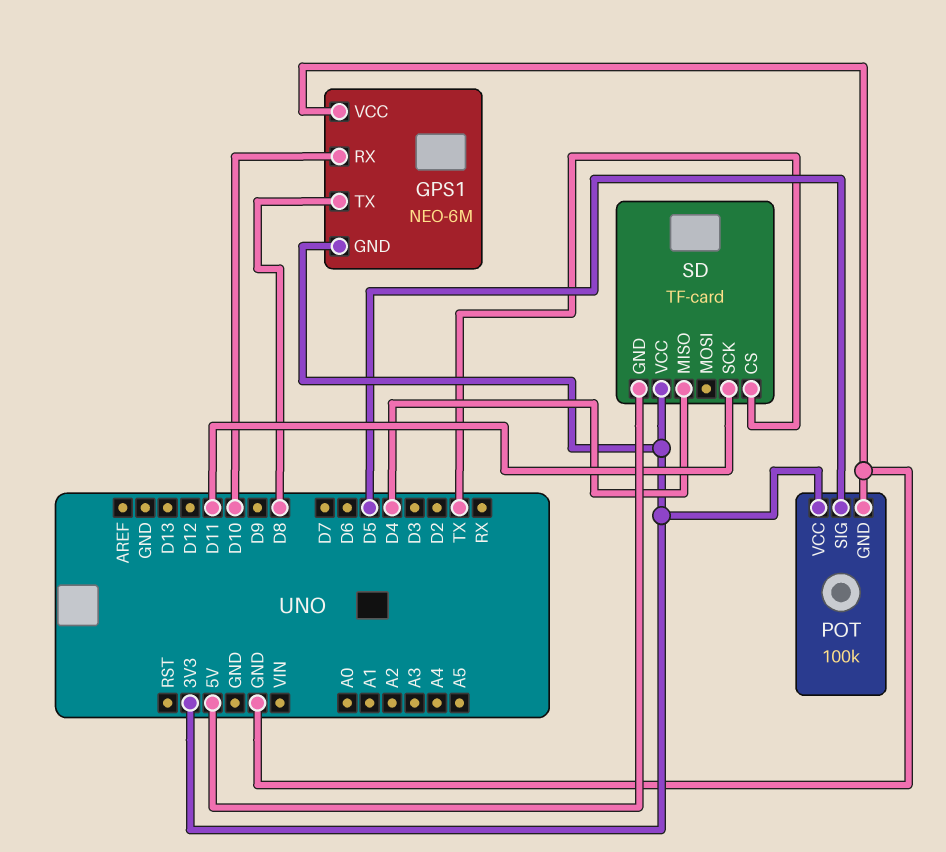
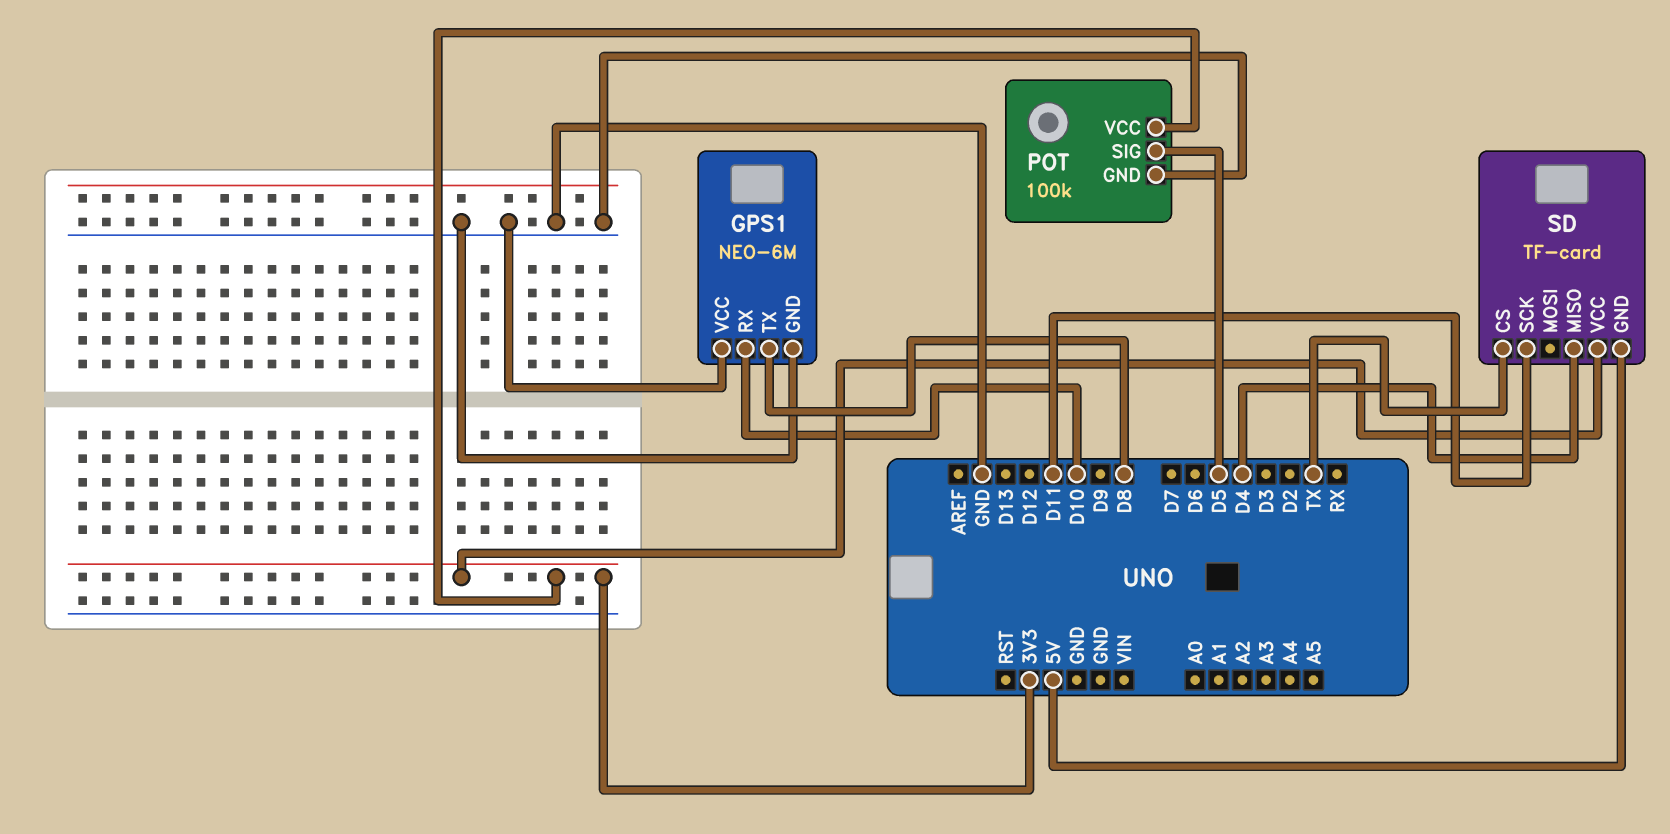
GPS1 pin GND: 3V3 -> GND

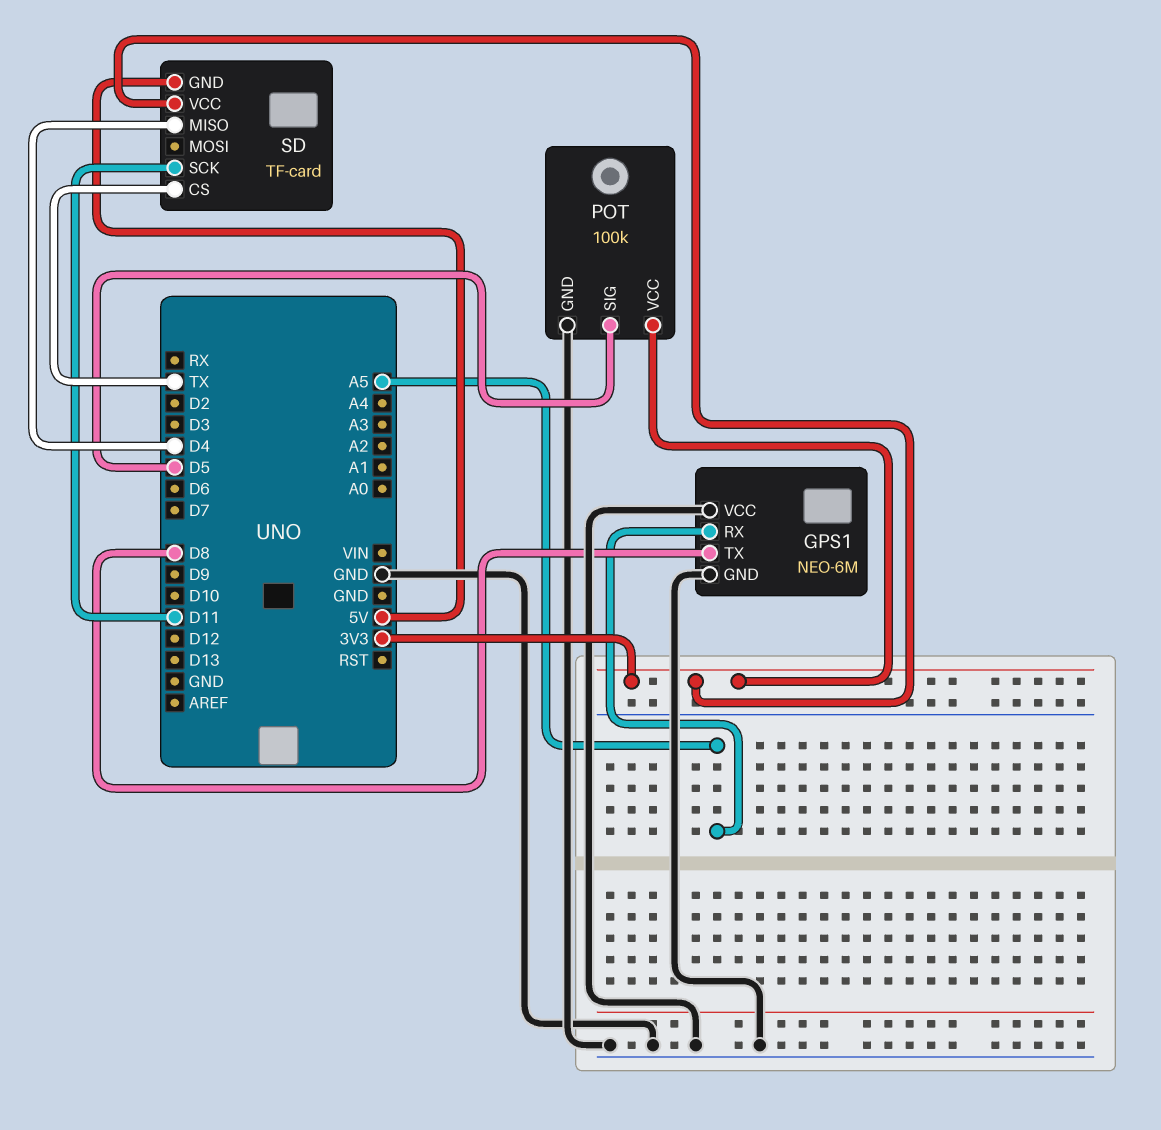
GPS1 pin RX: D10 -> A5

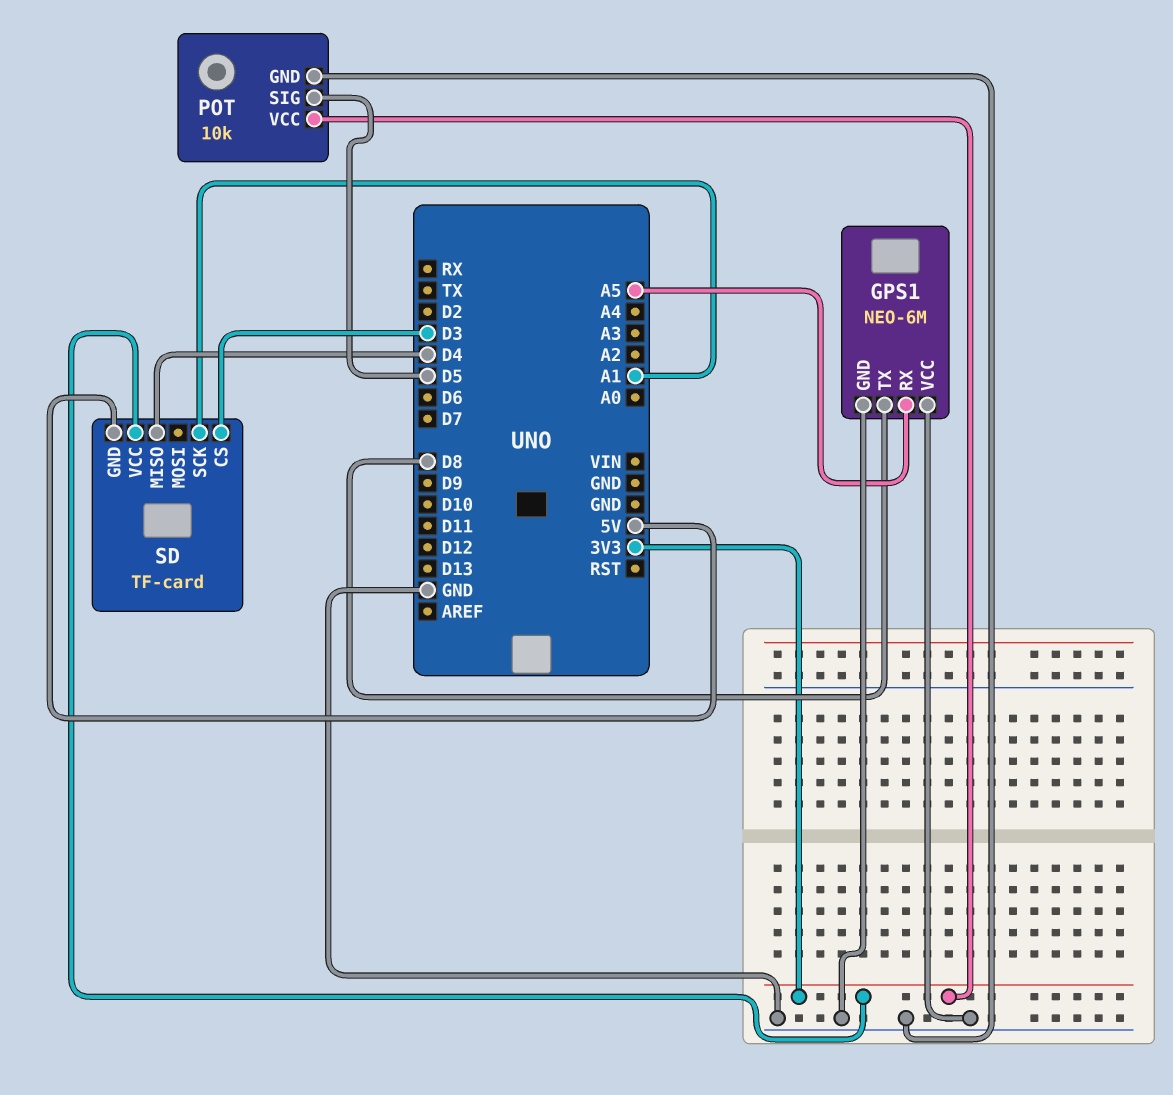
POT: 100k -> 10k
SD pin CS: TX -> D3
SD pin SCK: D11 -> A1

